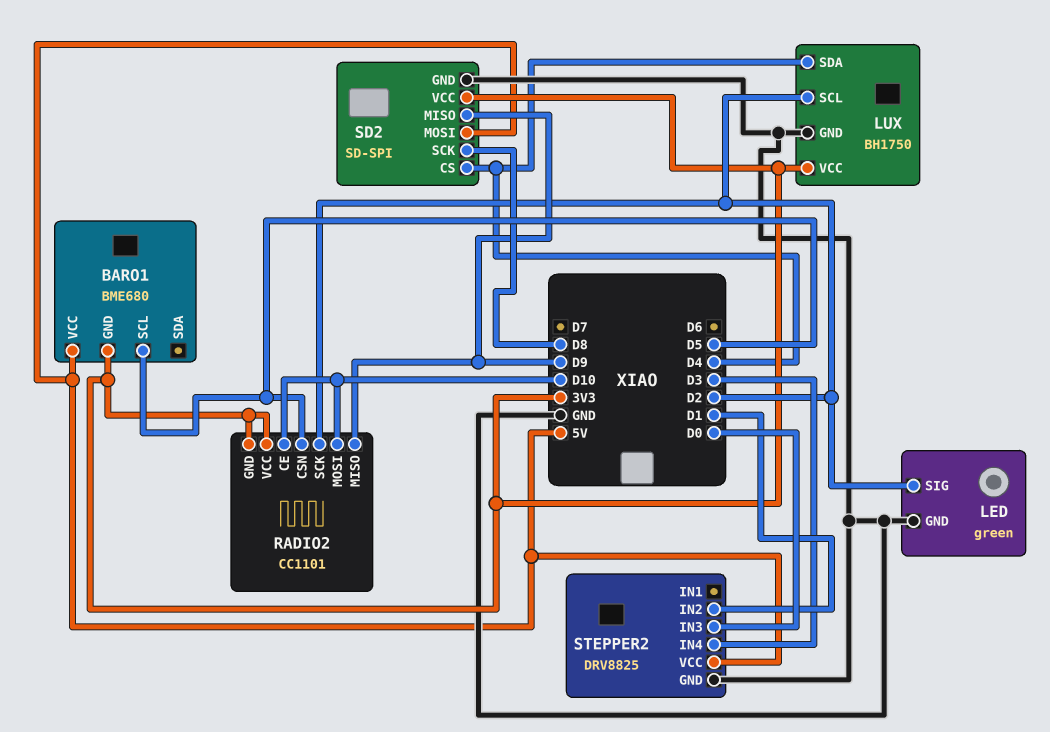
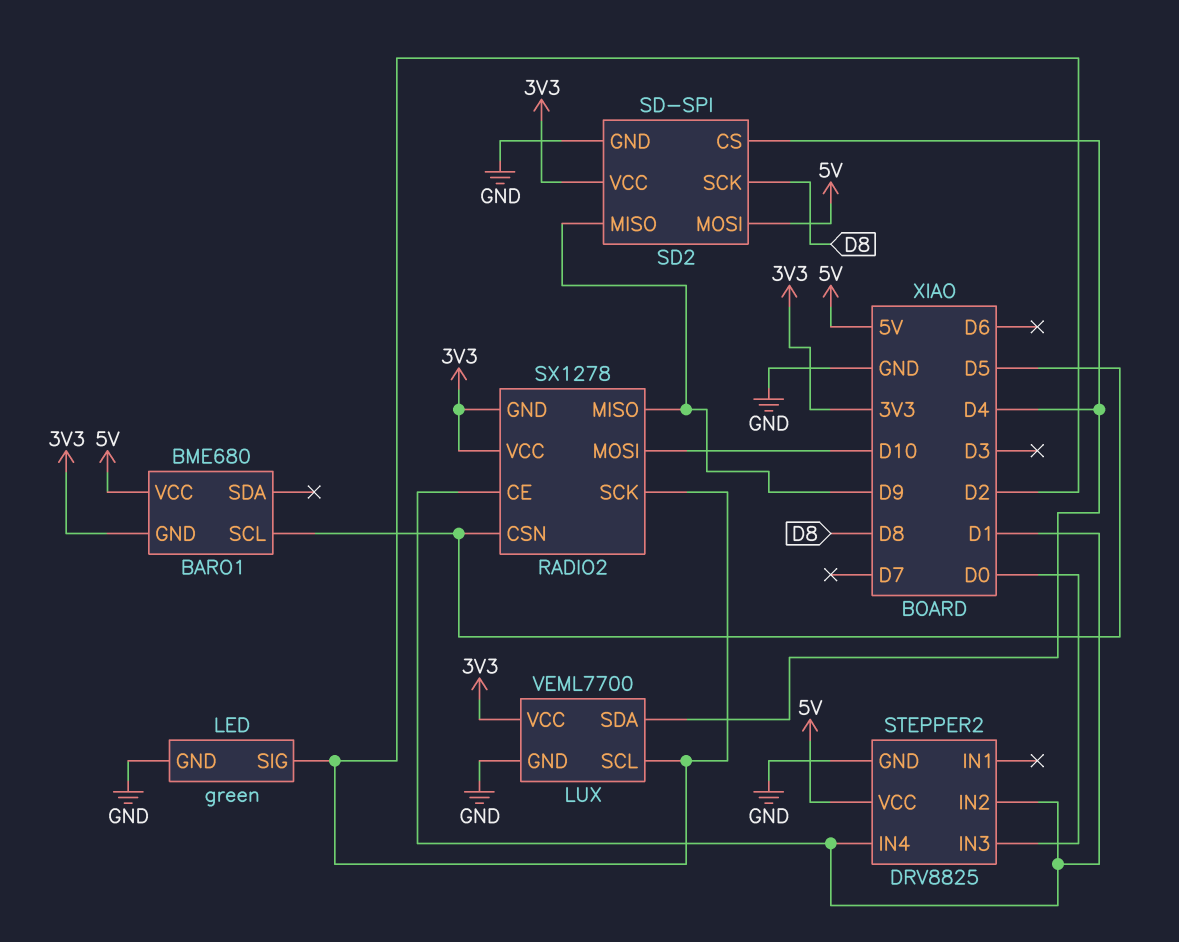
LUX: BH1750 -> VEML7700
RADIO2: CC1101 -> SX1278
RADIO2 pin CE: D10 -> D1
STEPPER2 pin IN4: D3 -> D1

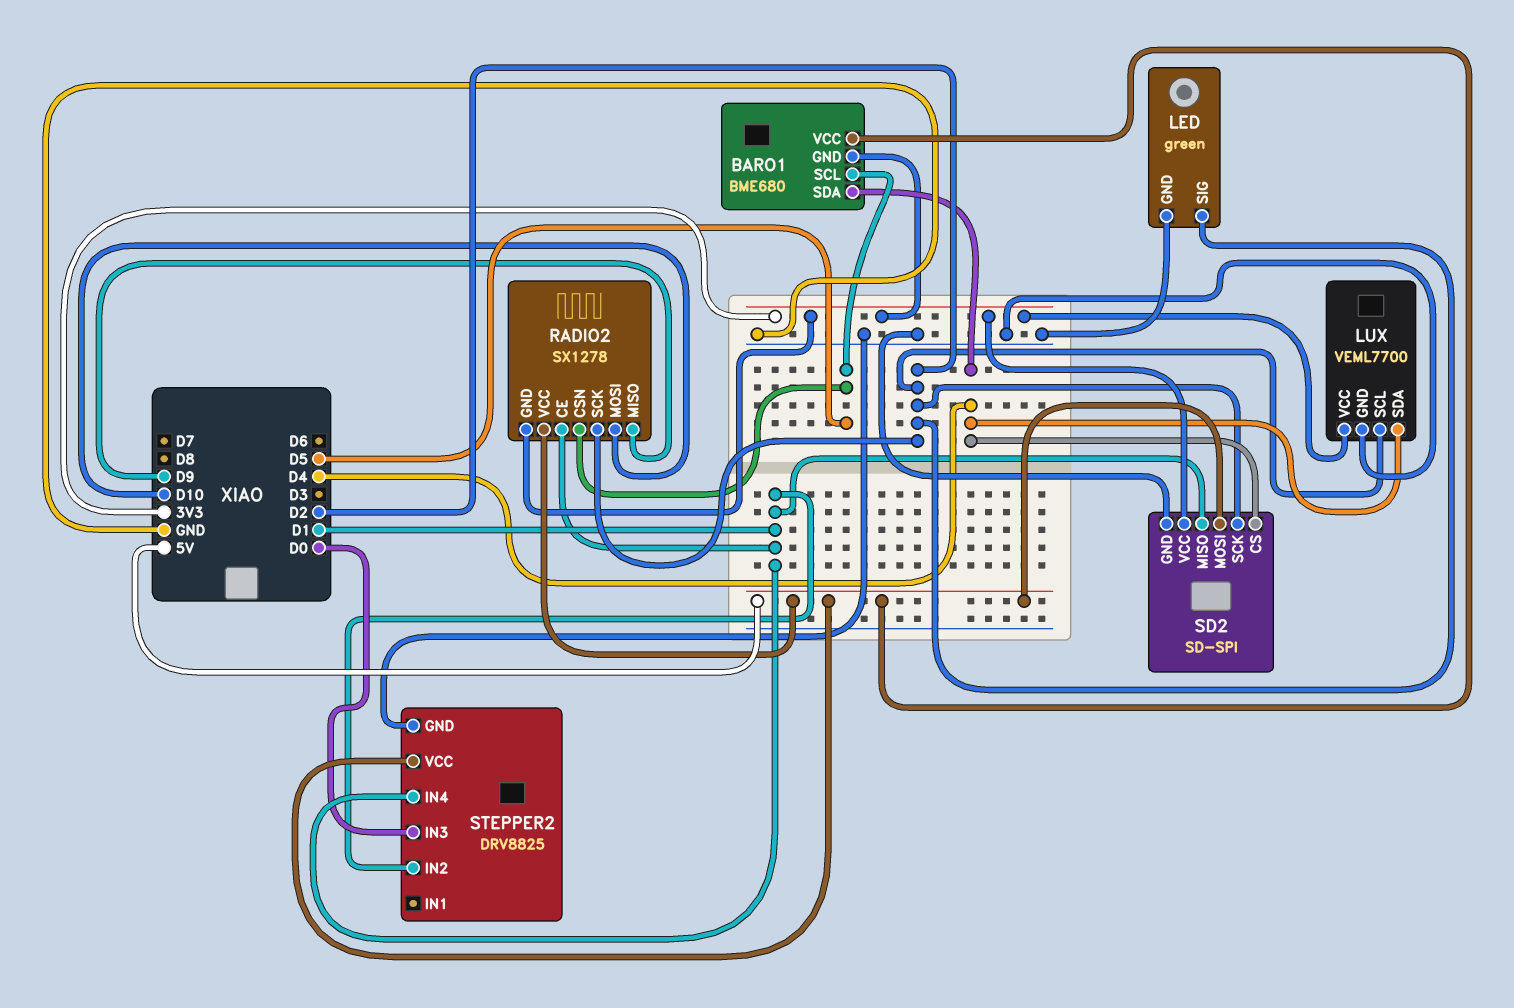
BARO1 pin SDA: none -> D4
RADIO2 pin VCC: 3V3 -> 5V
SD2 pin MISO: D9 -> D1
SD2 pin SCK: D8 -> D2

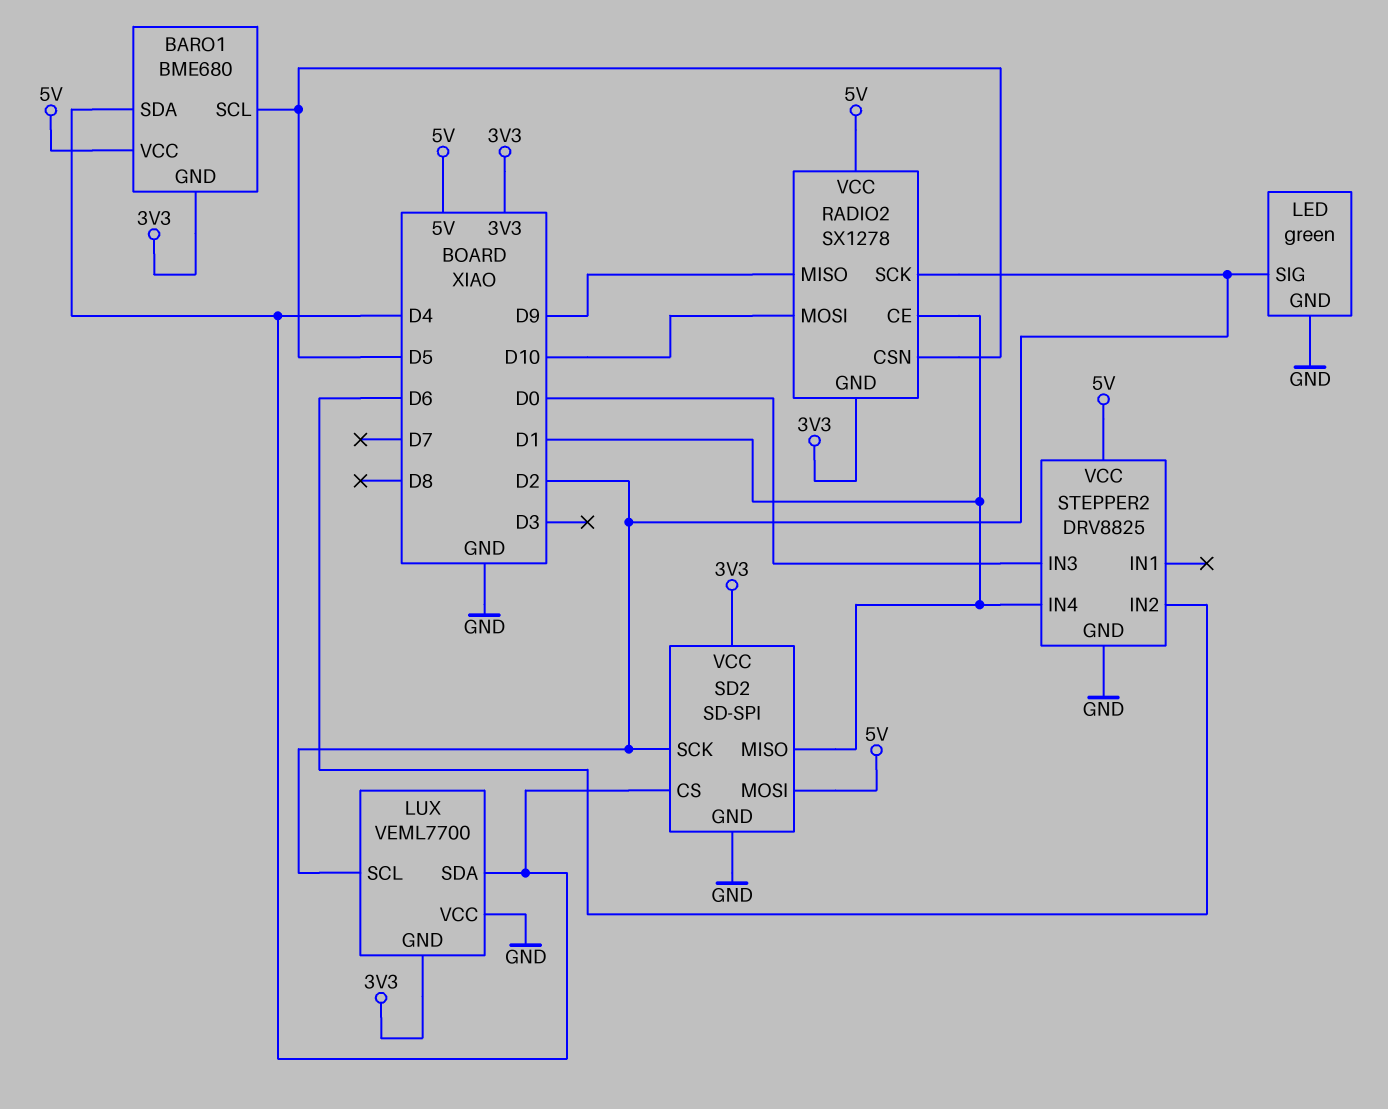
LUX pin GND: GND -> 3V3
LUX pin VCC: 3V3 -> GND
STEPPER2 pin IN2: D1 -> D6

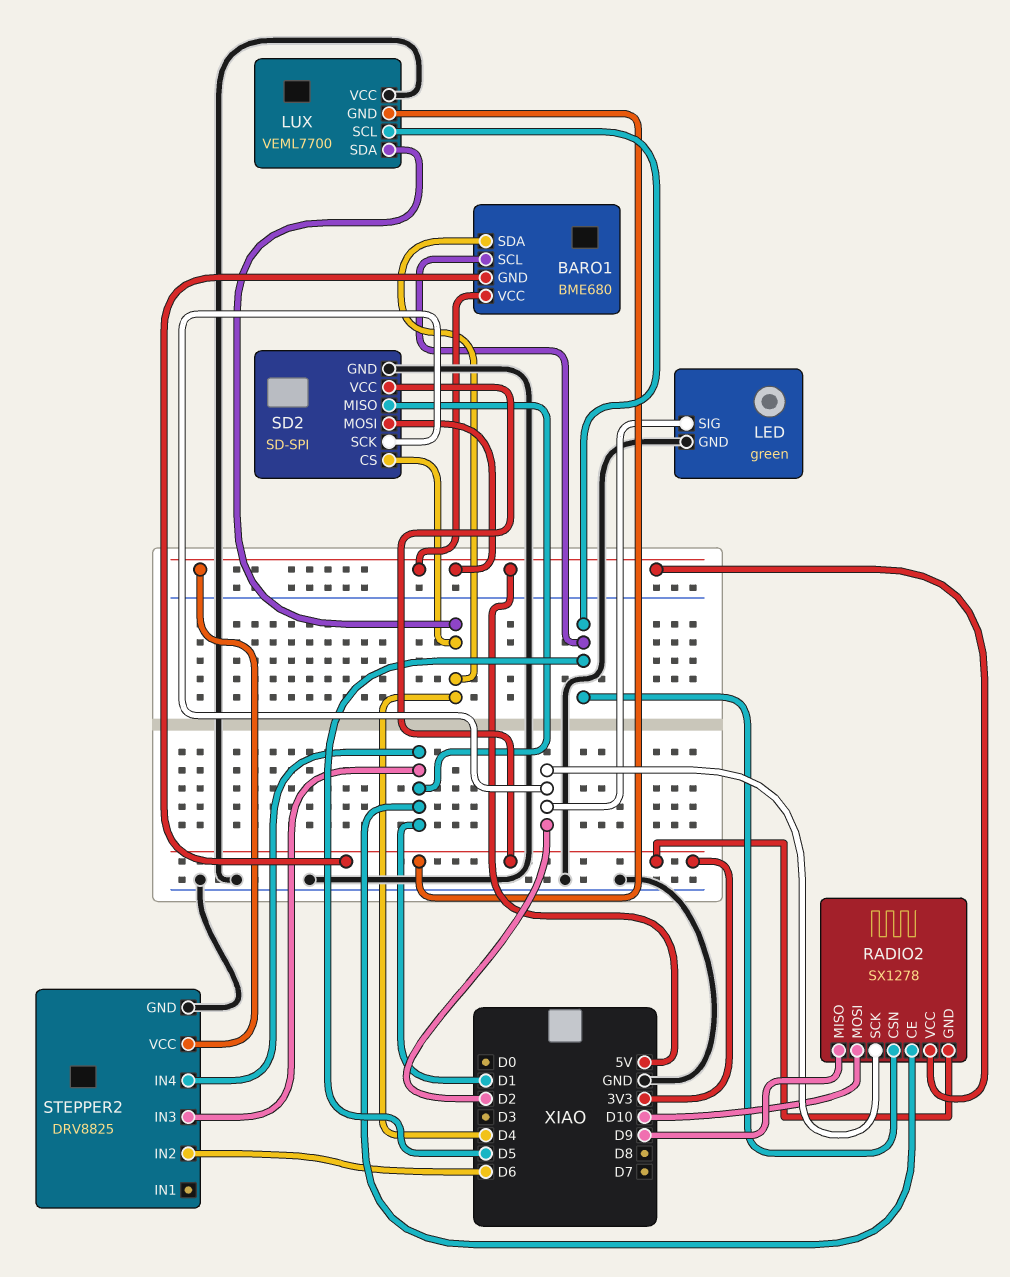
LUX pin SCL: D2 -> D5
STEPPER2 pin IN3: D0 -> D1

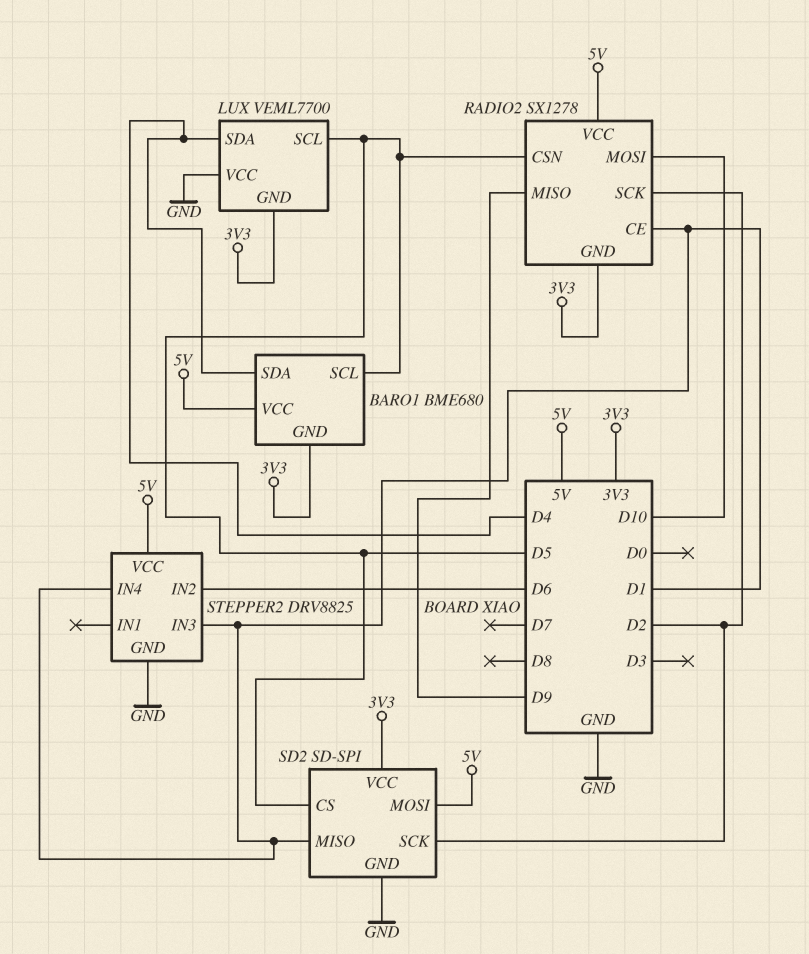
LED: green -> none
LED pin GND: GND -> none
LED pin SIG: D2 -> none
SD2 pin CS: D4 -> D5

